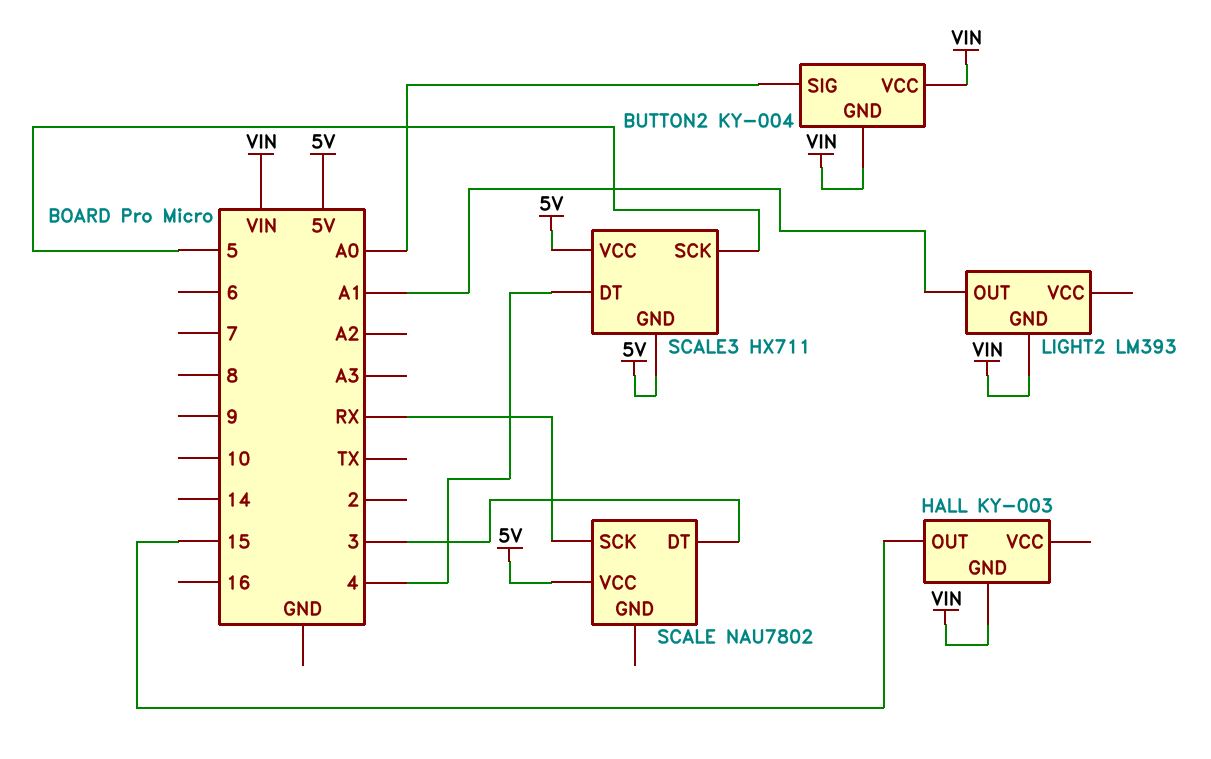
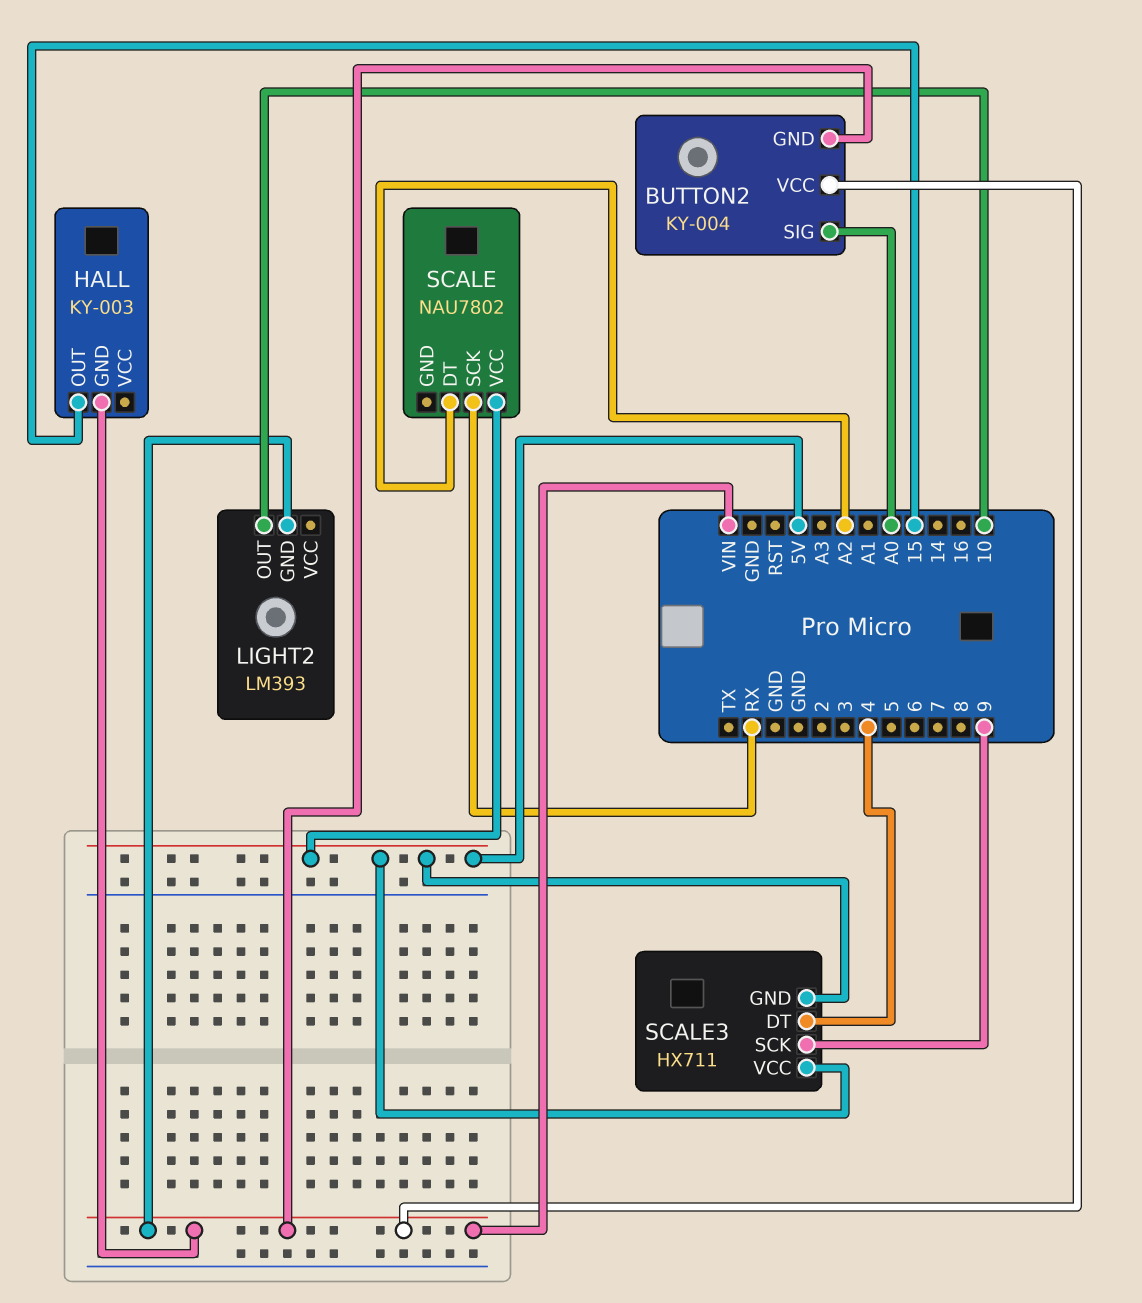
LIGHT2 pin OUT: A1 -> 10
SCALE pin DT: 3 -> A2
SCALE3 pin SCK: 5 -> 9

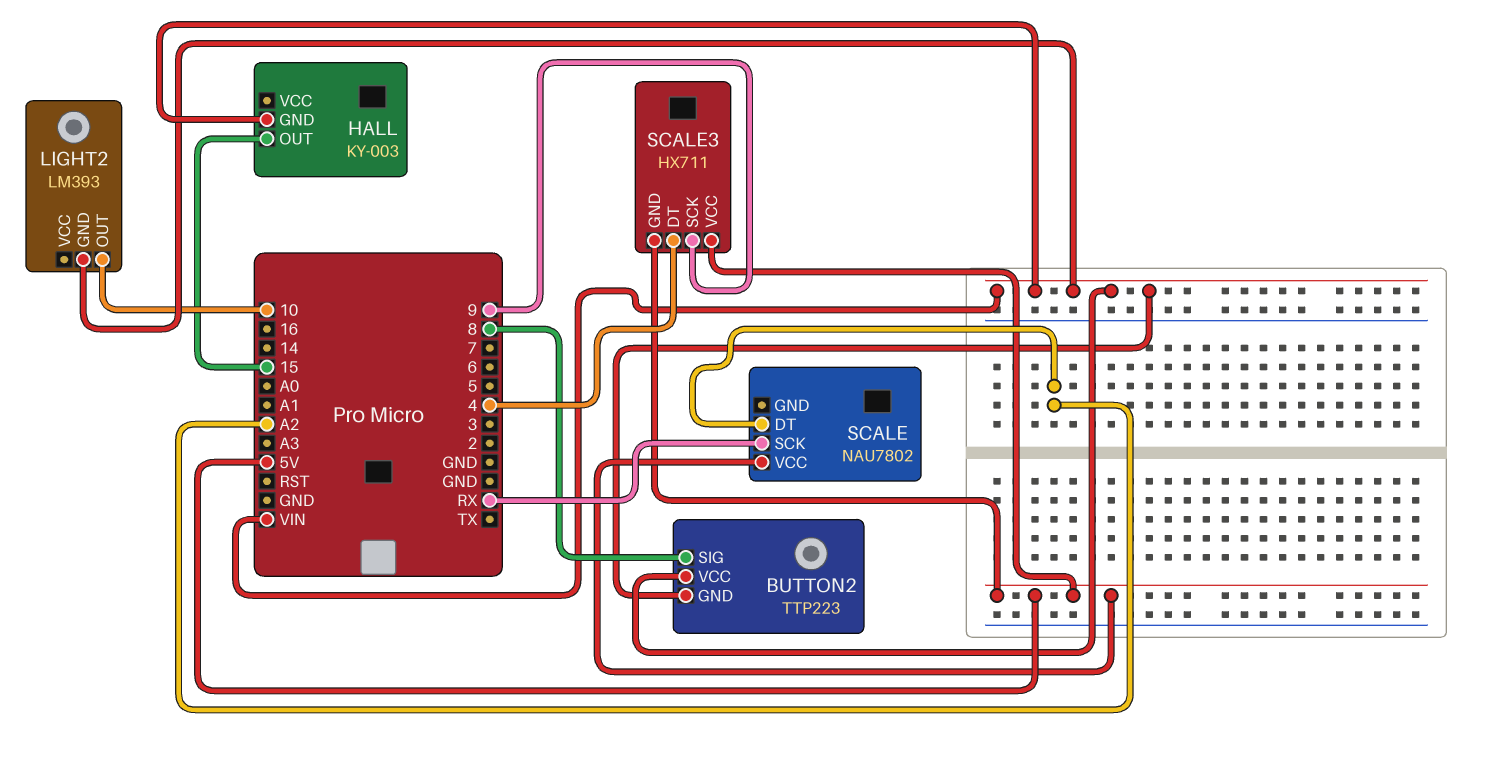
BUTTON2: KY-004 -> TTP223
BUTTON2 pin SIG: A0 -> 8

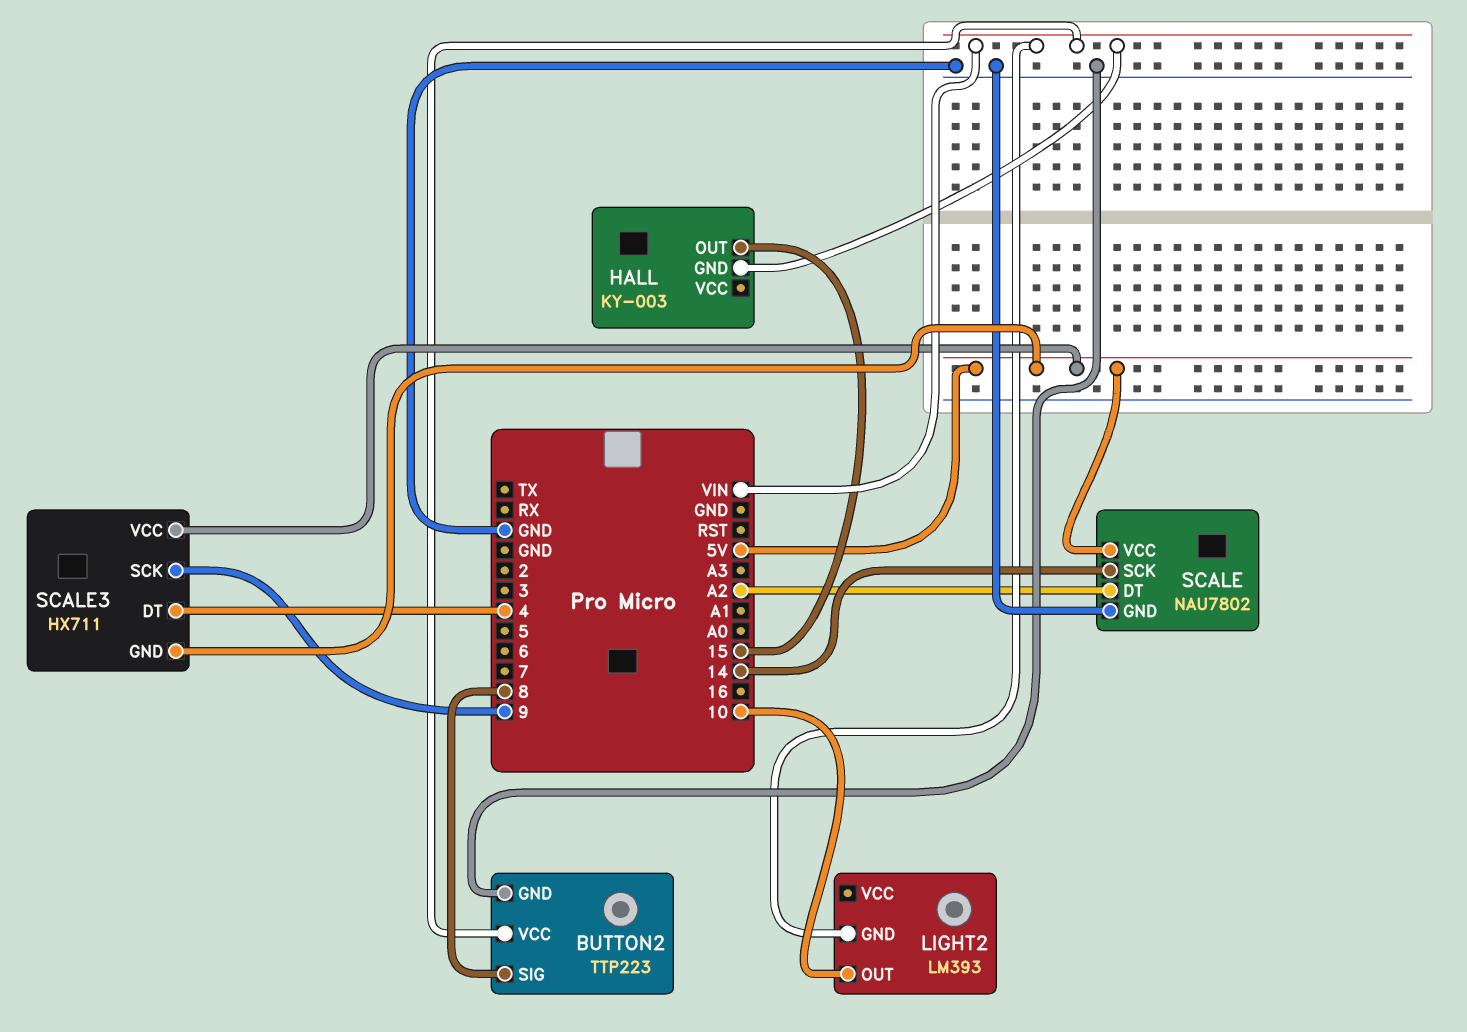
BUTTON2 pin GND: VIN -> GND
SCALE pin GND: none -> GND
SCALE pin SCK: RX -> 14

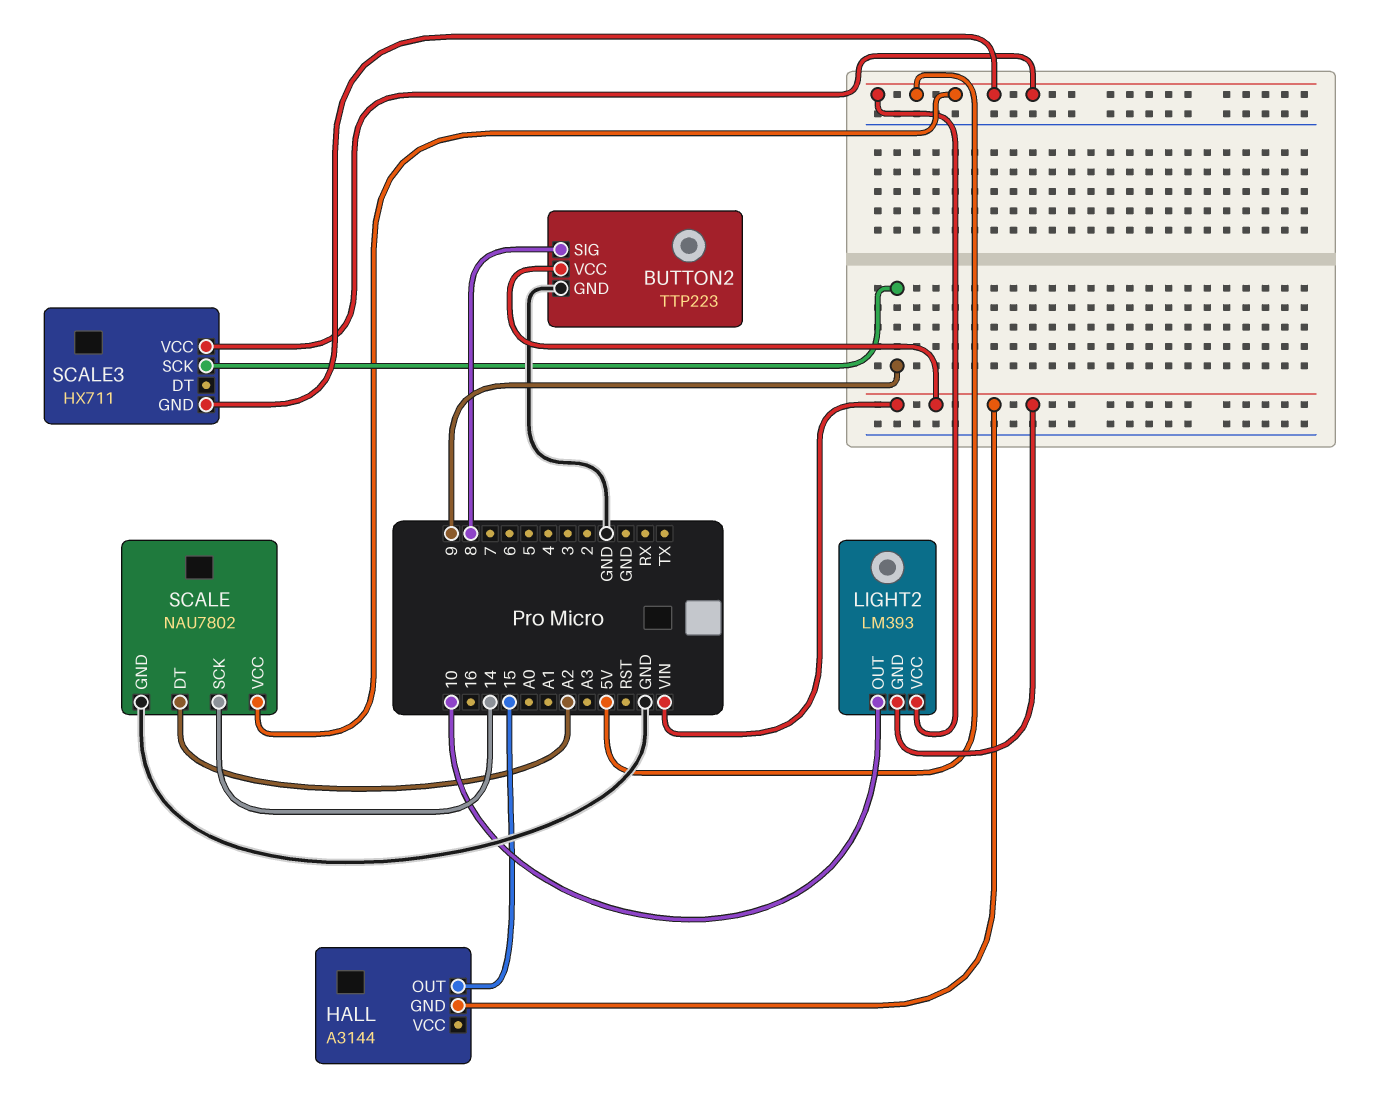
HALL: KY-003 -> A3144
LIGHT2 pin VCC: none -> 5V
SCALE3 pin DT: 4 -> none

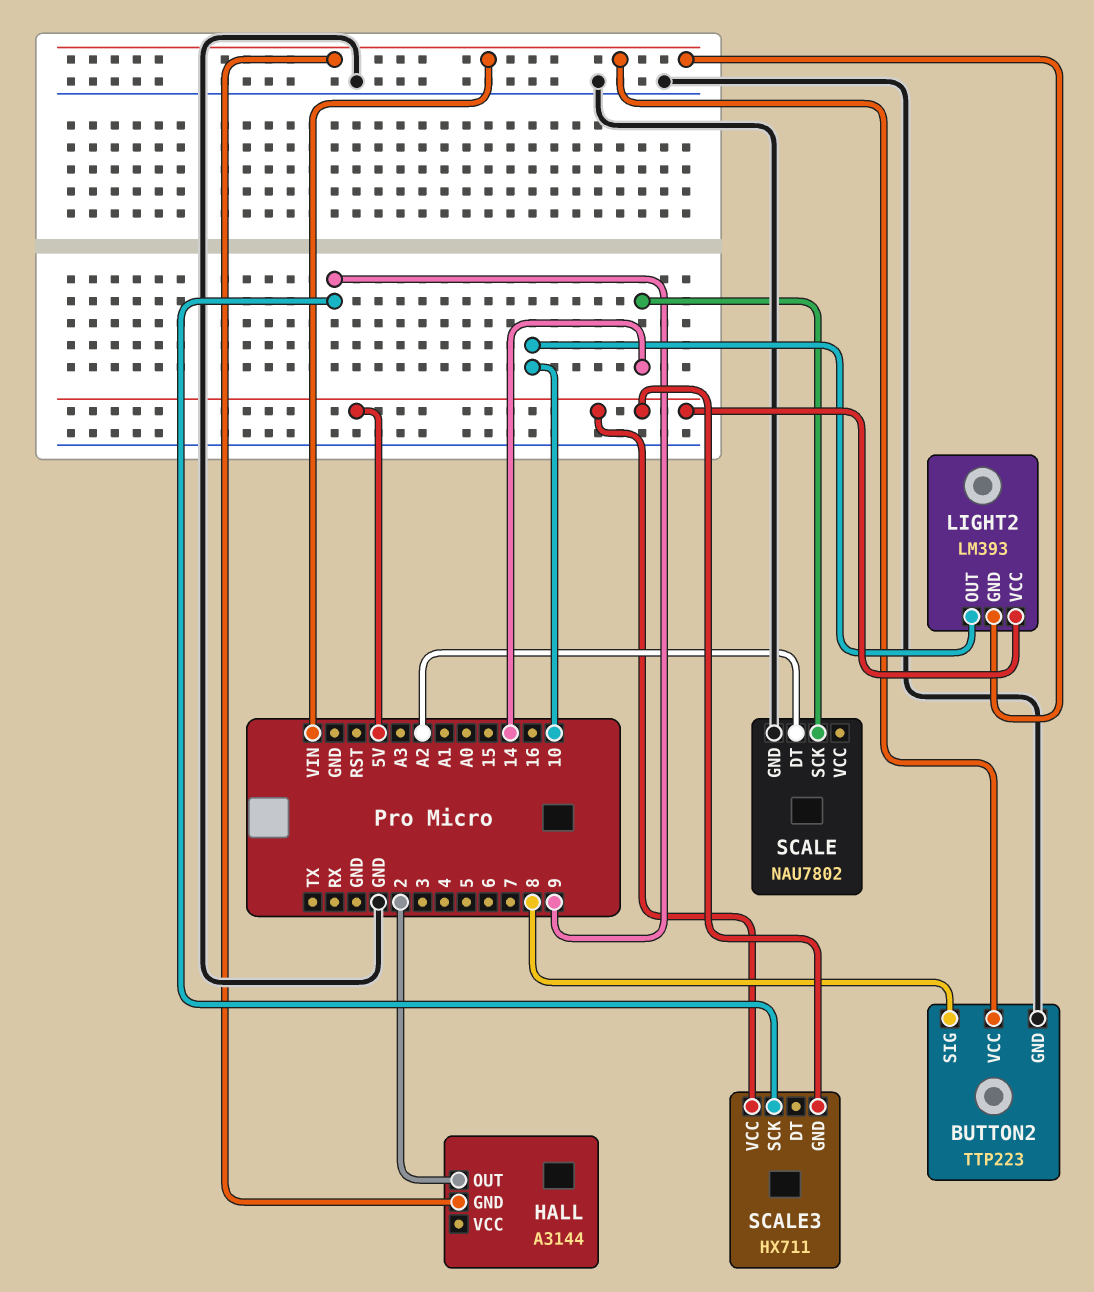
HALL pin OUT: 15 -> 2
SCALE pin VCC: 5V -> none

